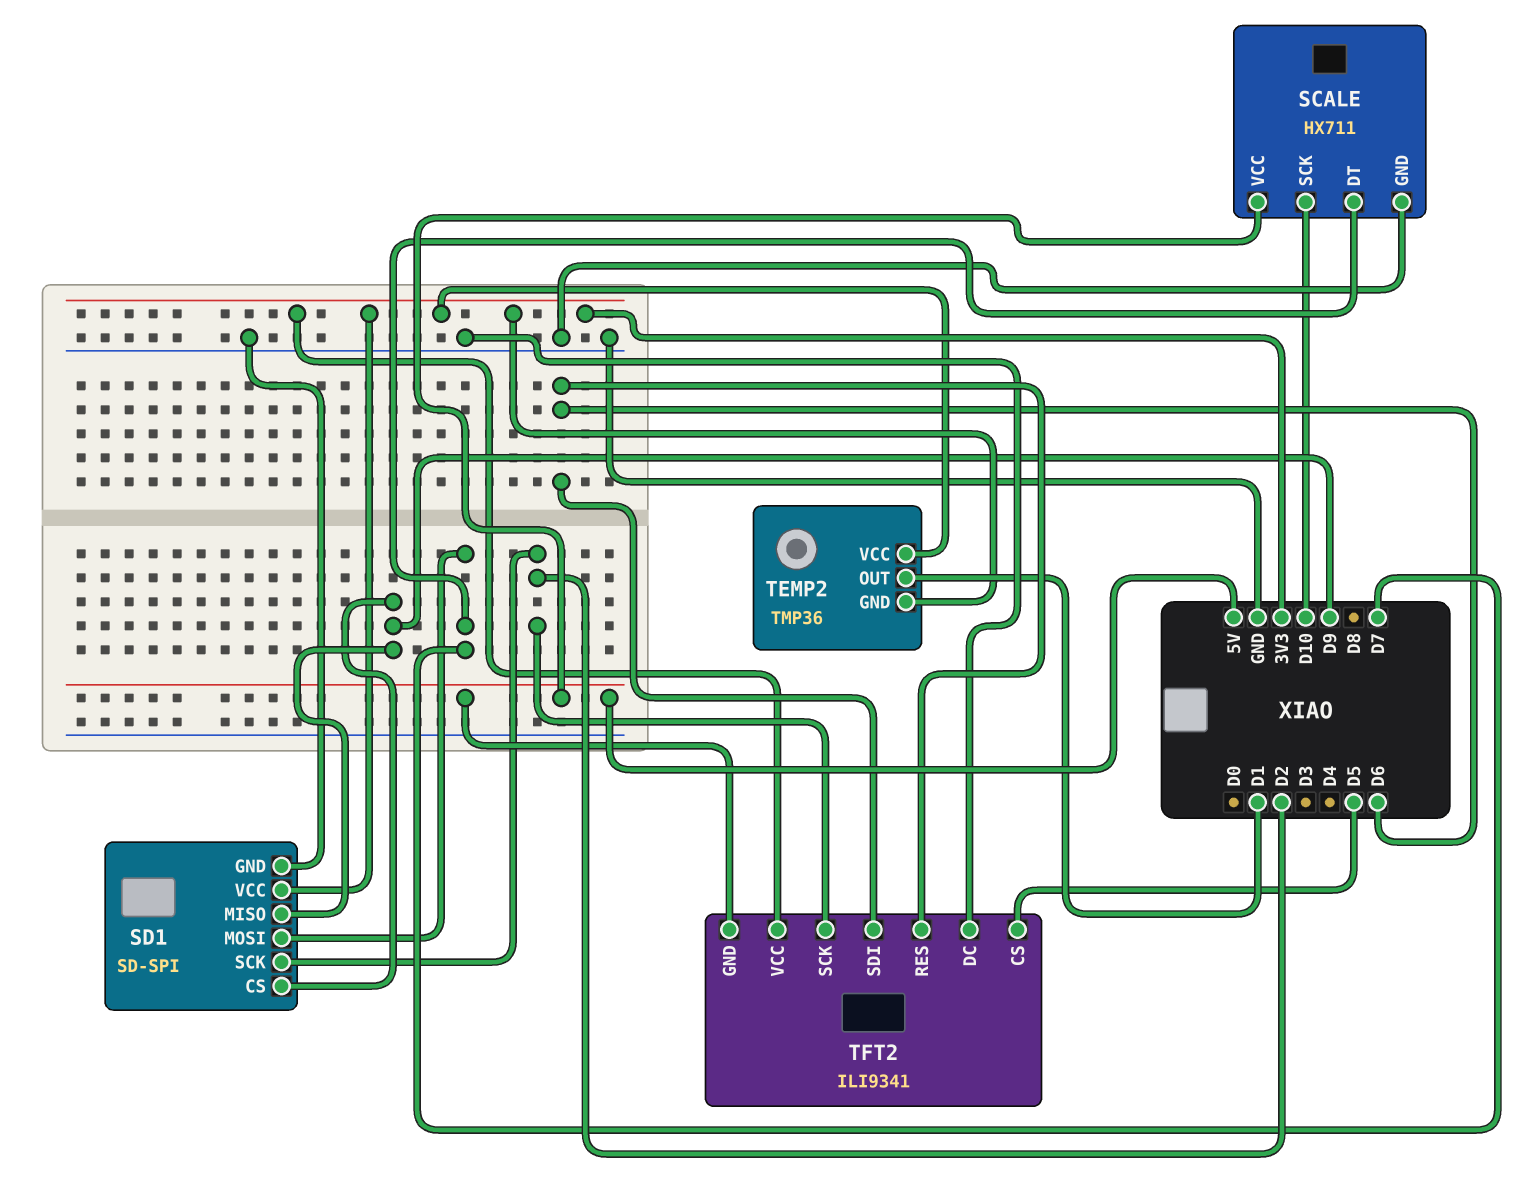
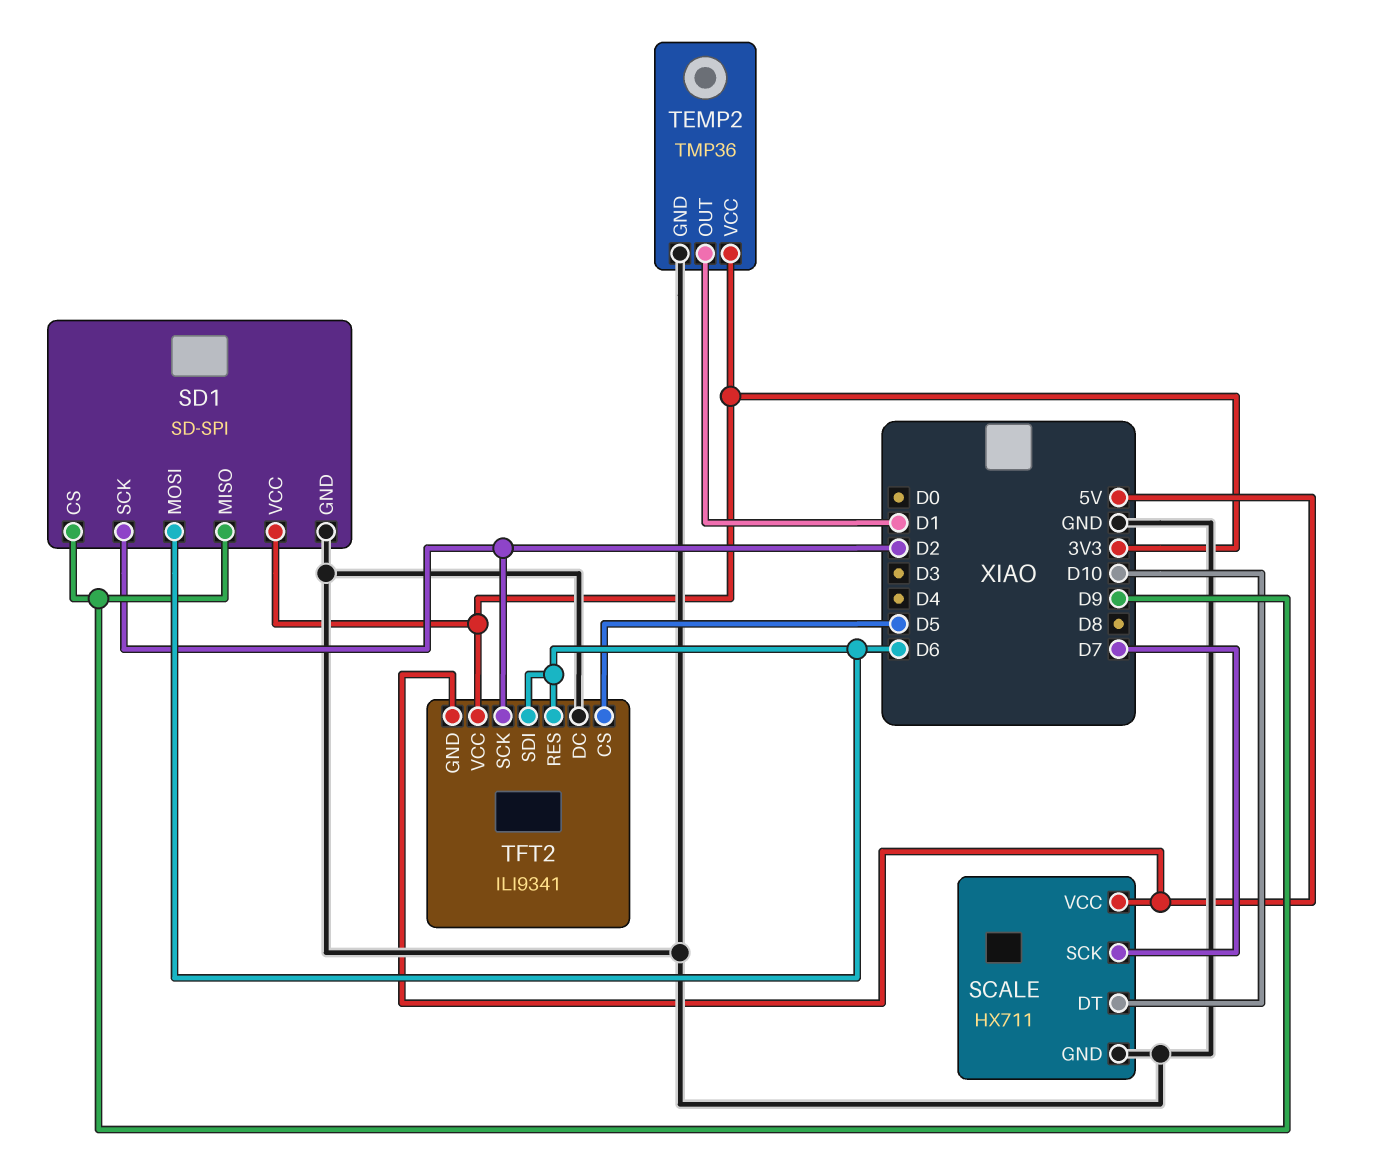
SCALE pin DT: D7 -> D10
SCALE pin SCK: D10 -> D7
SD1 pin MOSI: D7 -> D6
TEMP2 pin GND: 3V3 -> GND

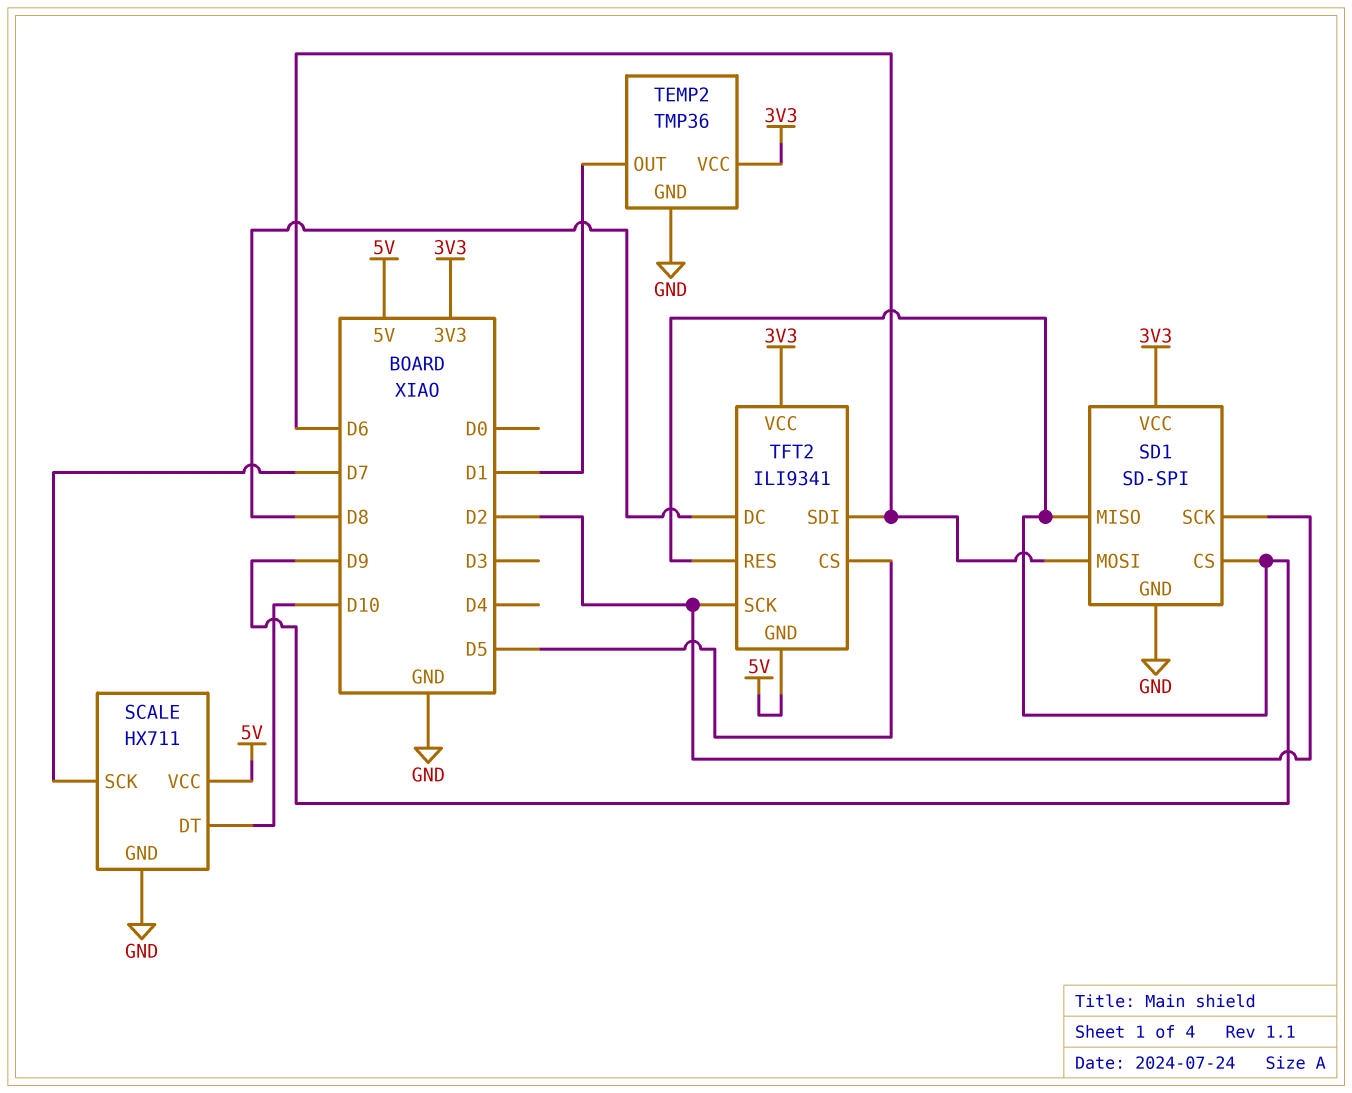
TFT2 pin DC: GND -> D8
TFT2 pin RES: D6 -> D9

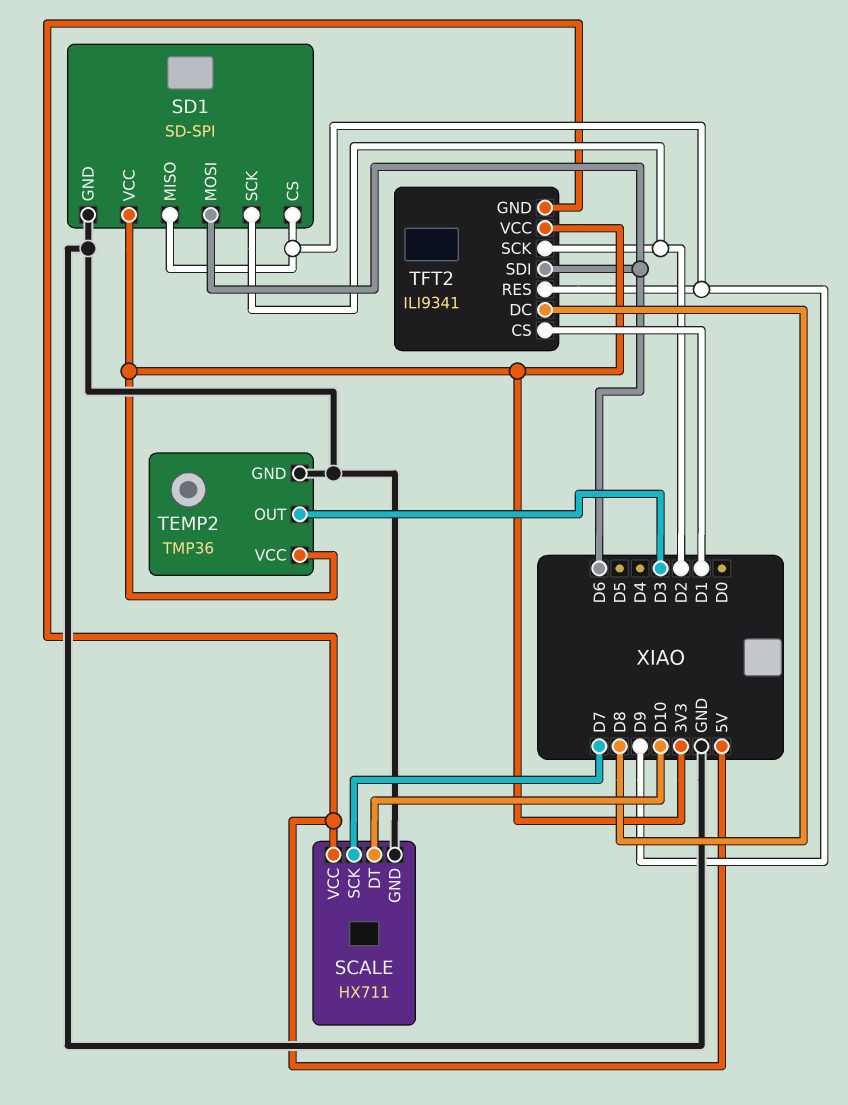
TEMP2 pin OUT: D1 -> D3
TFT2 pin CS: D5 -> D1

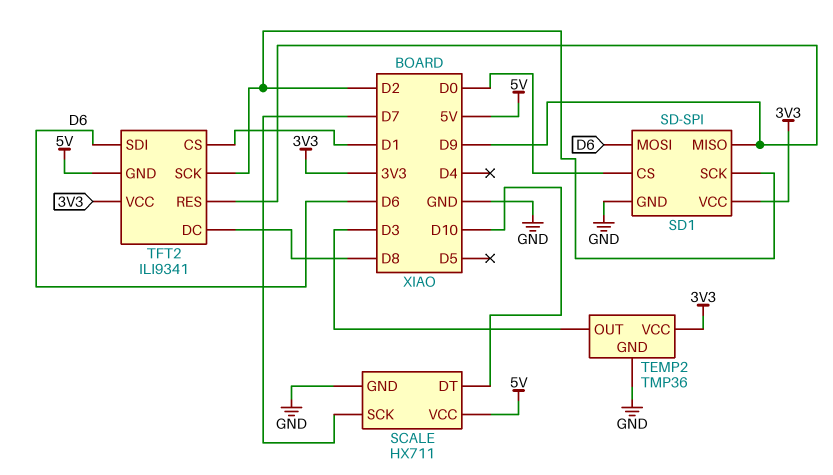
SD1 pin CS: D9 -> D0

